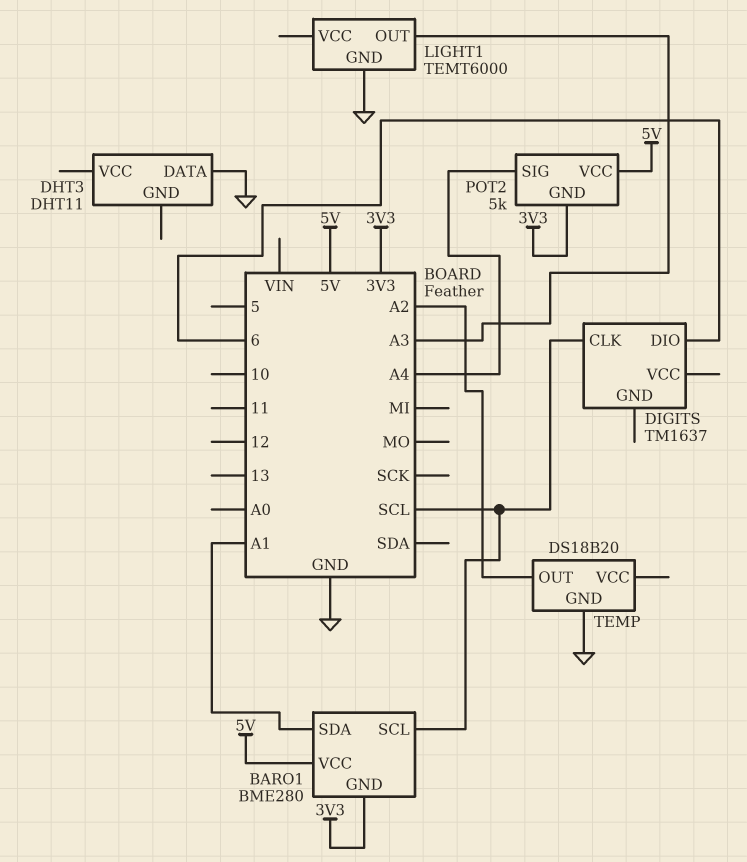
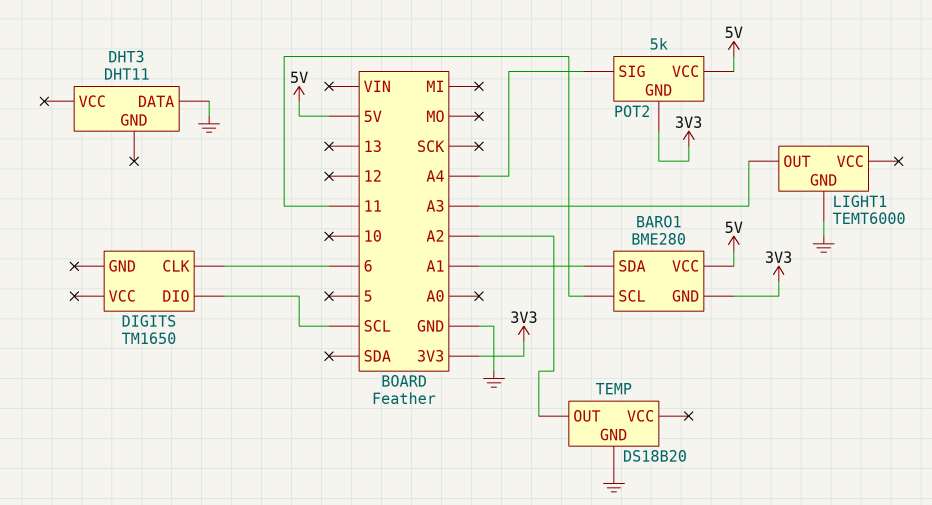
BARO1 pin SCL: SCL -> 11
DIGITS: TM1637 -> TM1650
DIGITS pin CLK: SCL -> 6
DIGITS pin DIO: 6 -> SCL

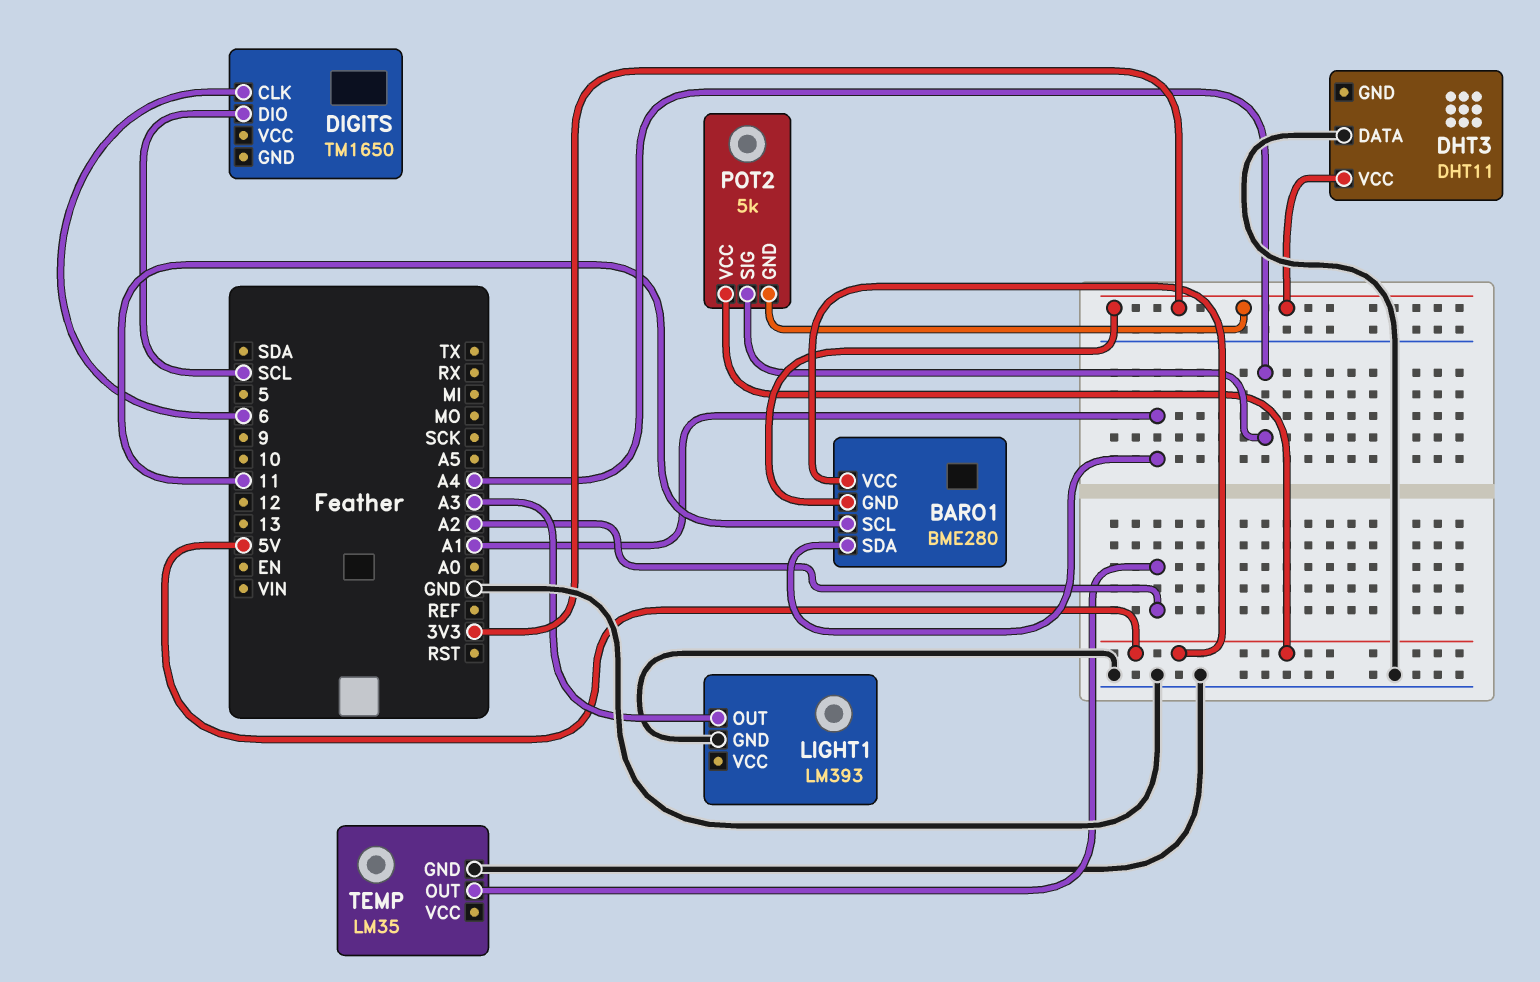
DHT3 pin VCC: none -> 3V3
LIGHT1: TEMT6000 -> LM393
TEMP: DS18B20 -> LM35

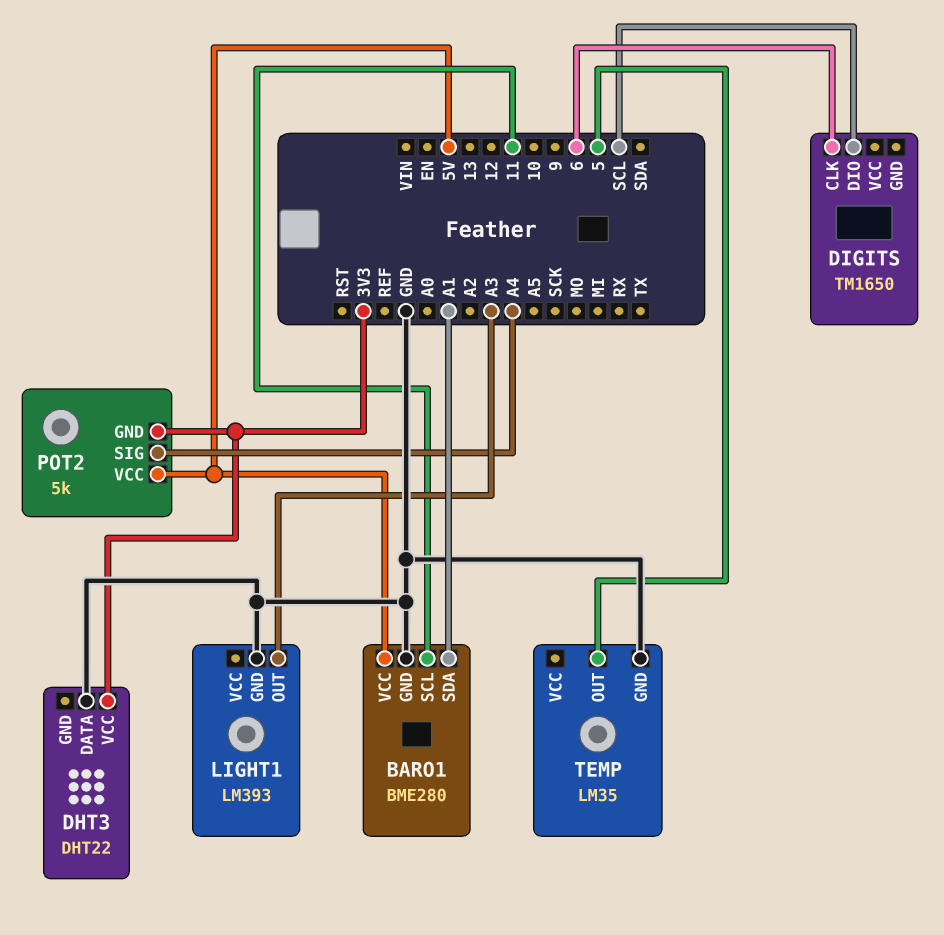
BARO1 pin GND: 3V3 -> GND
DHT3: DHT11 -> DHT22
TEMP pin OUT: A2 -> 5

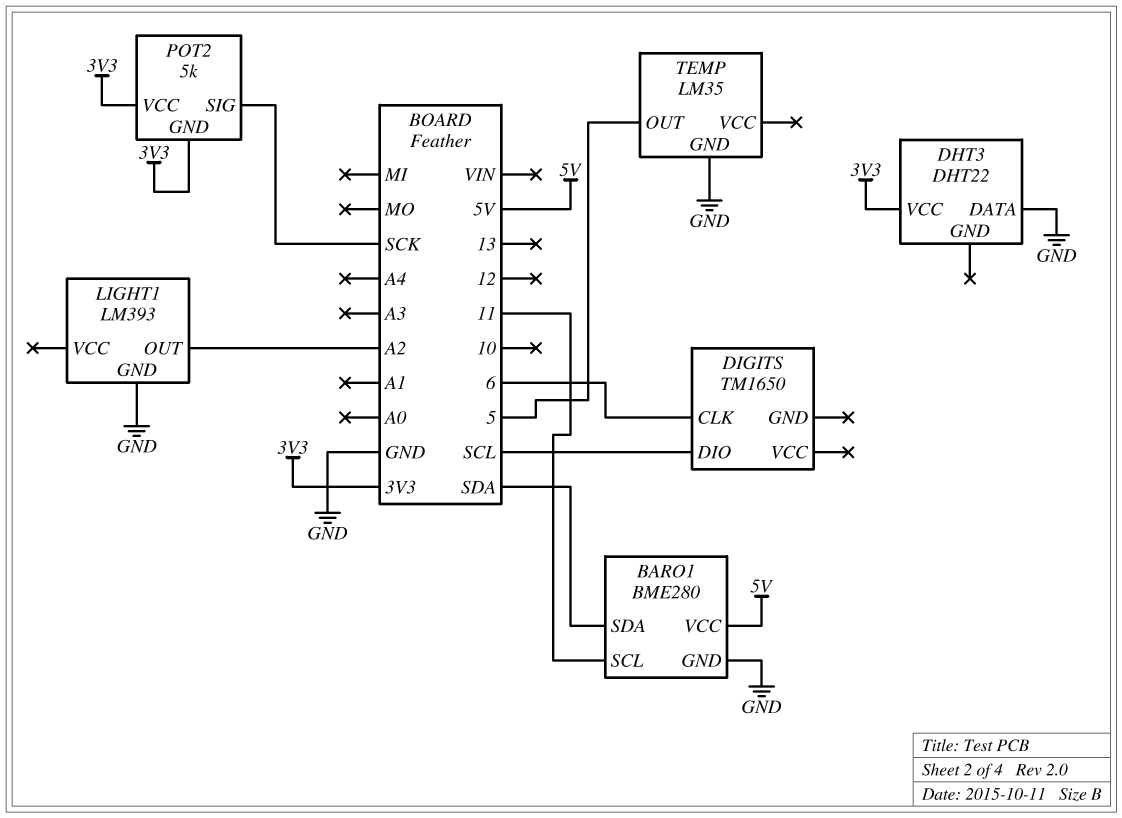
BARO1 pin SDA: A1 -> SDA
LIGHT1 pin OUT: A3 -> A2
POT2 pin SIG: A4 -> SCK
POT2 pin VCC: 5V -> 3V3

